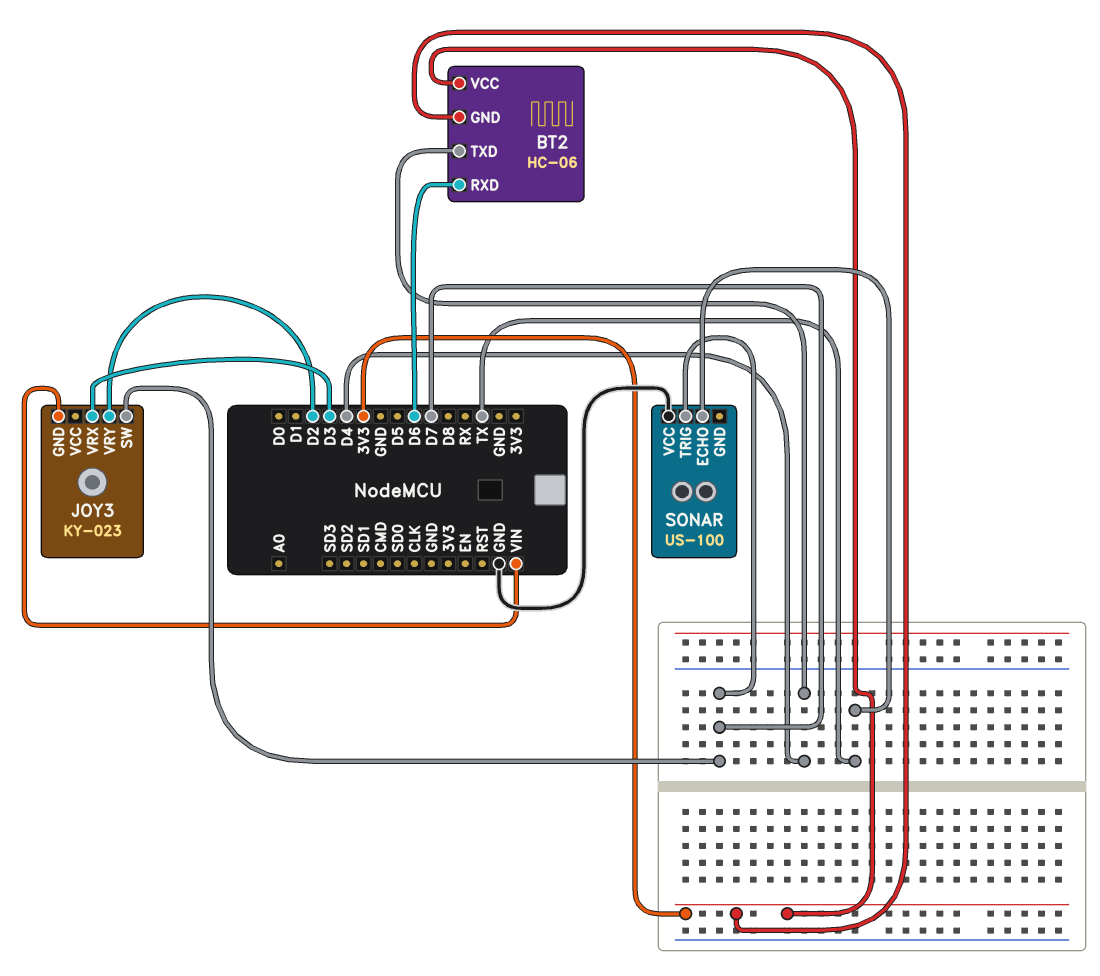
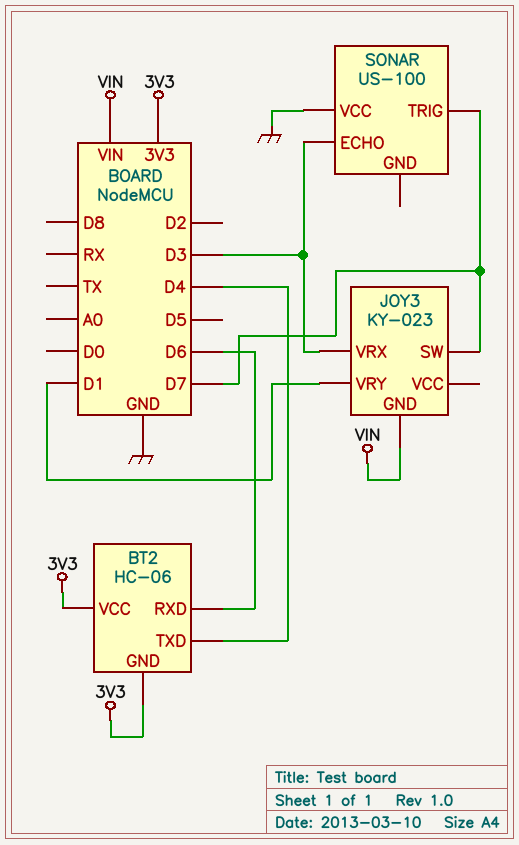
JOY3 pin VRY: D2 -> D1
SONAR pin ECHO: TX -> D3

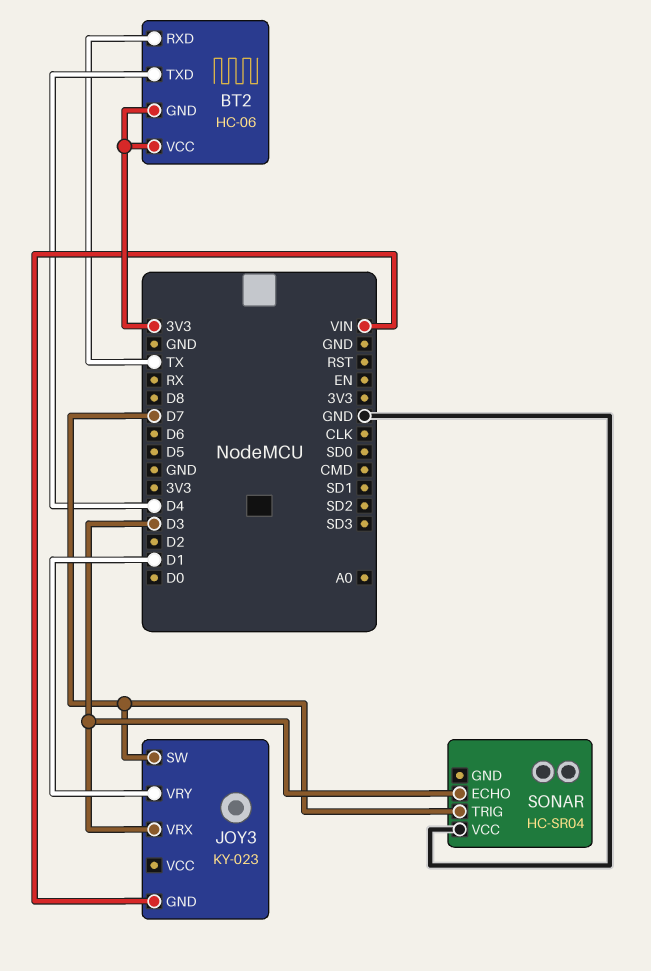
BT2 pin RXD: D6 -> TX
SONAR: US-100 -> HC-SR04

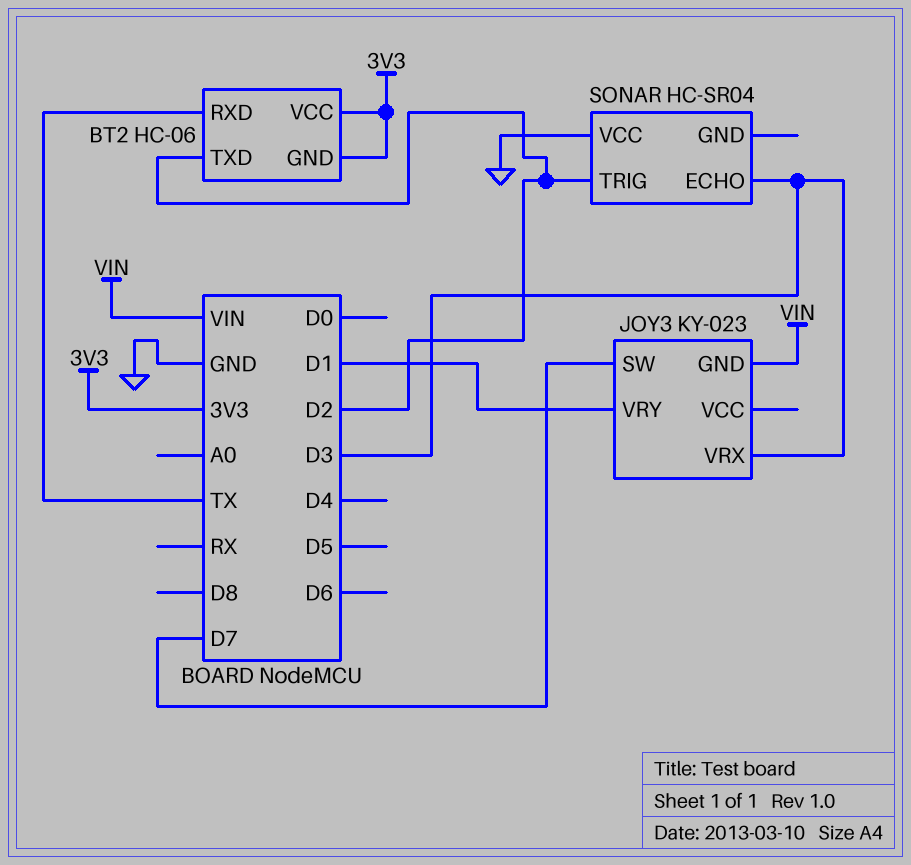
BT2 pin TXD: D4 -> D2
SONAR pin TRIG: D7 -> D2

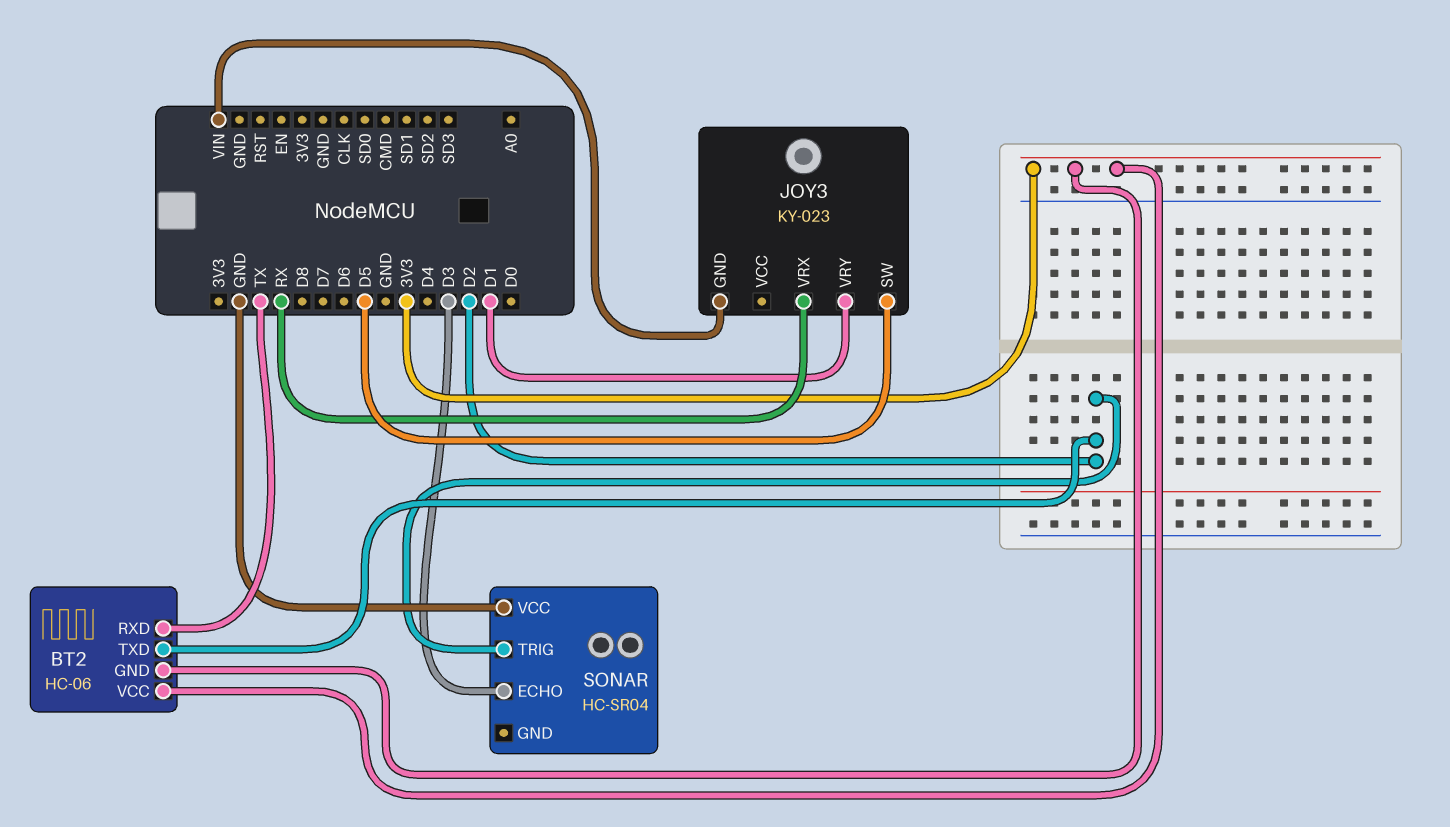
JOY3 pin SW: D7 -> D5
JOY3 pin VRX: D3 -> RX

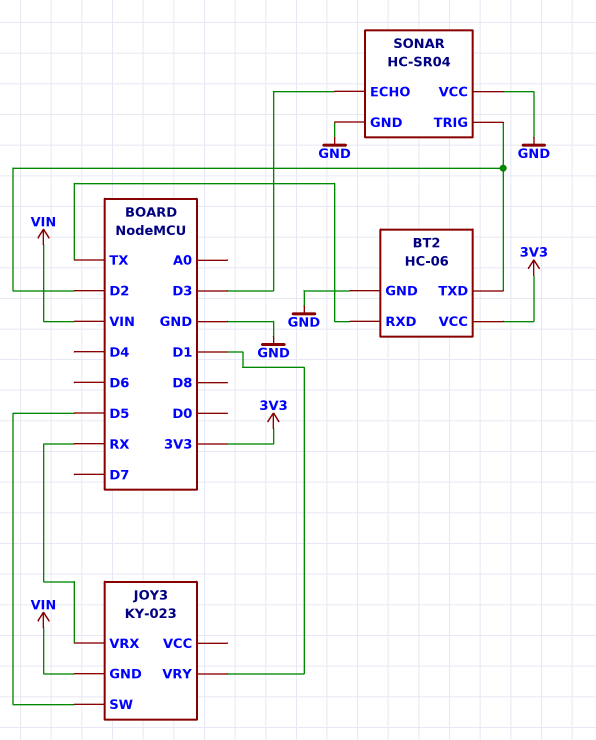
BT2 pin GND: 3V3 -> GND
SONAR pin GND: none -> GND

